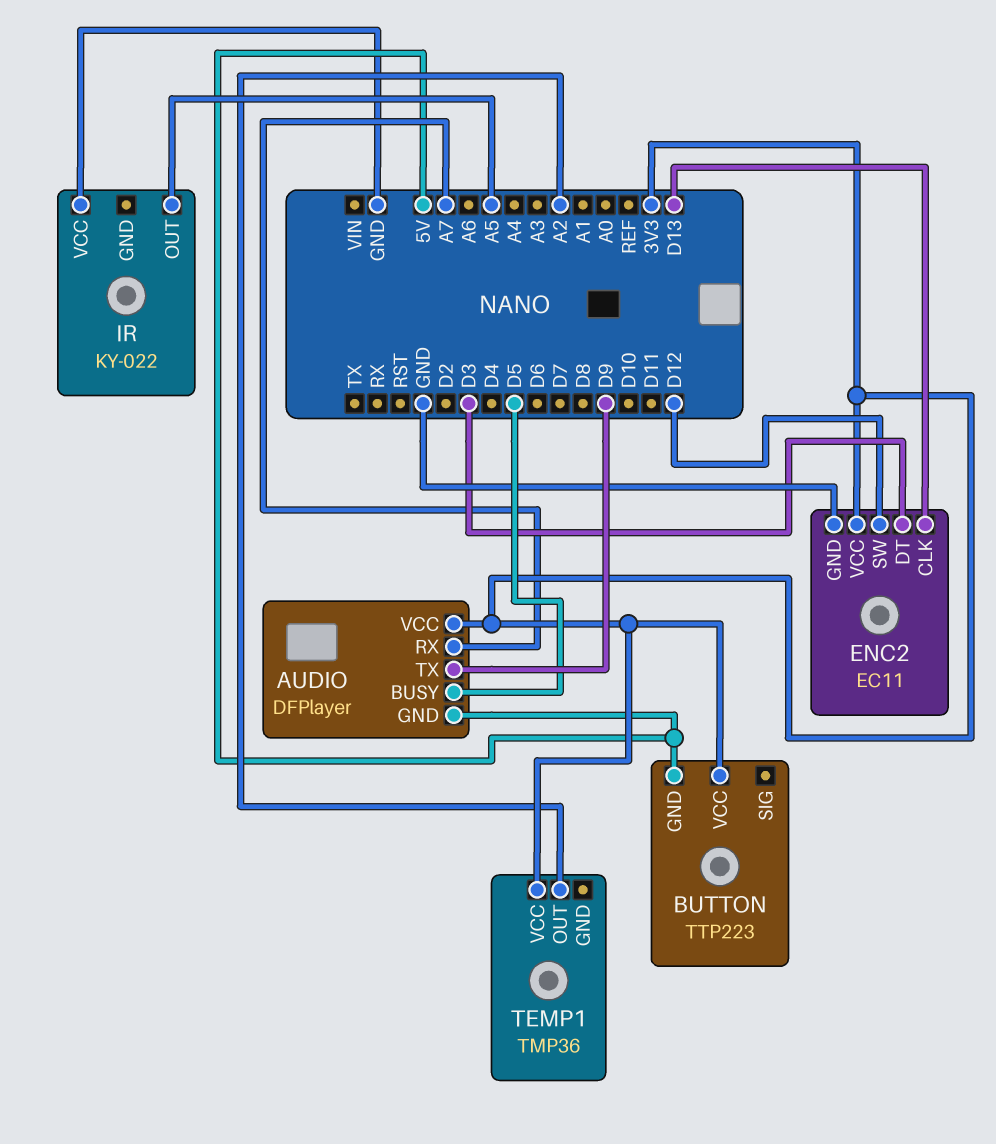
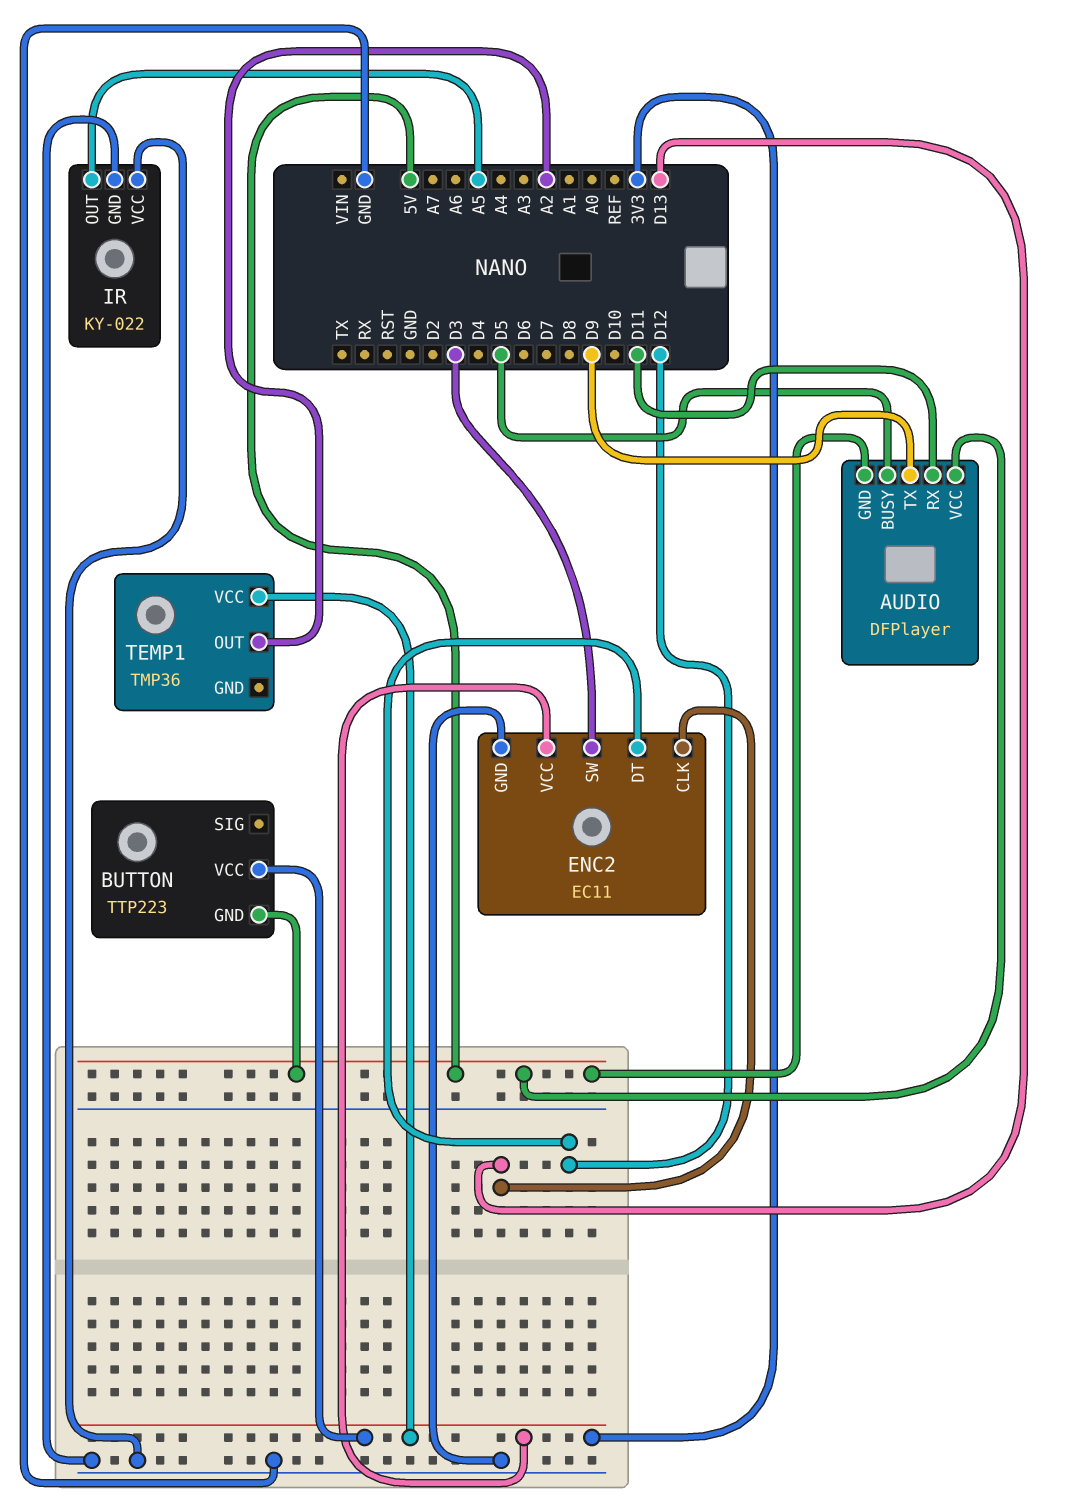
AUDIO pin RX: A7 -> D11
AUDIO pin VCC: 3V3 -> 5V
ENC2 pin DT: D3 -> D12
ENC2 pin SW: D12 -> D3
IR pin GND: none -> GND

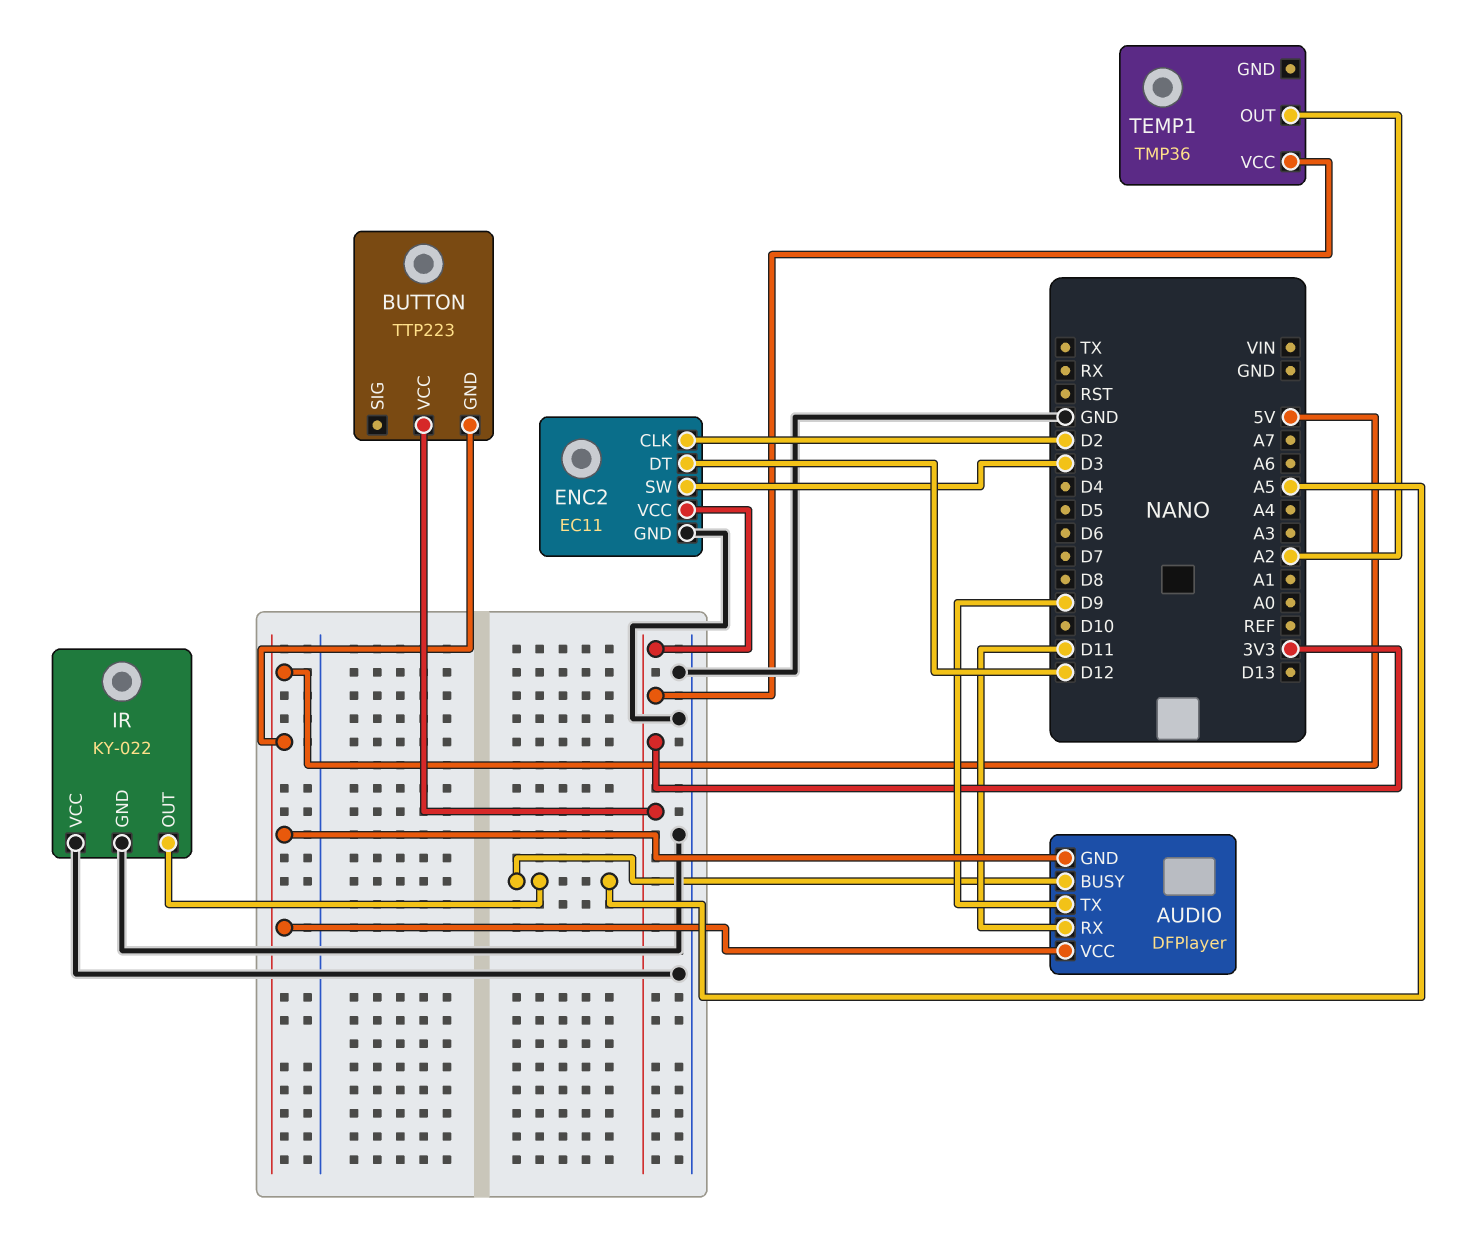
AUDIO pin BUSY: D5 -> A5
ENC2 pin CLK: D13 -> D2

